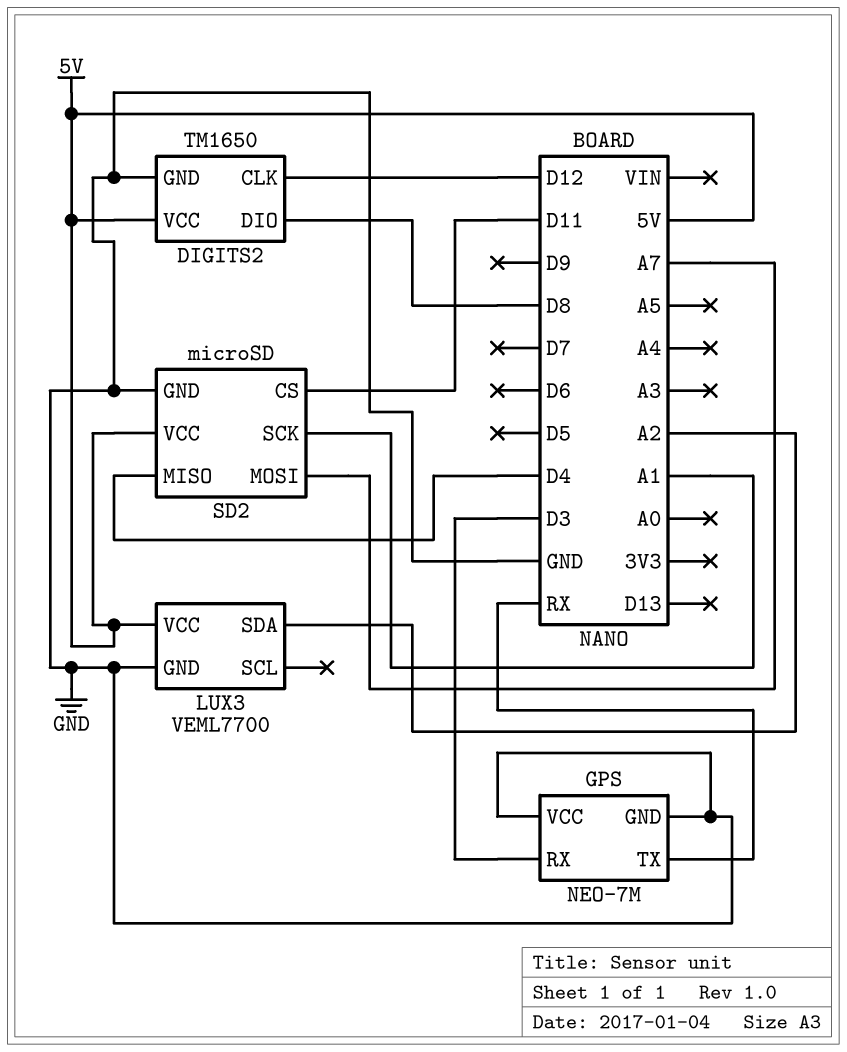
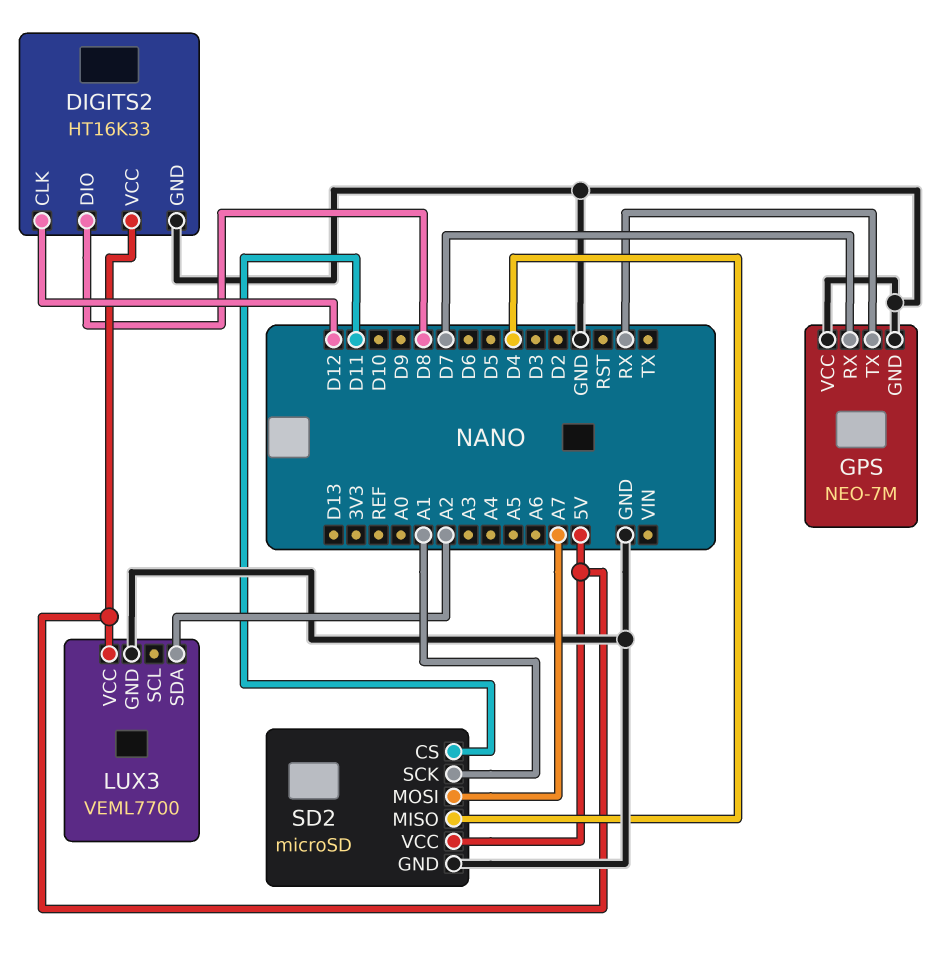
DIGITS2: TM1650 -> HT16K33
GPS pin RX: D3 -> D7

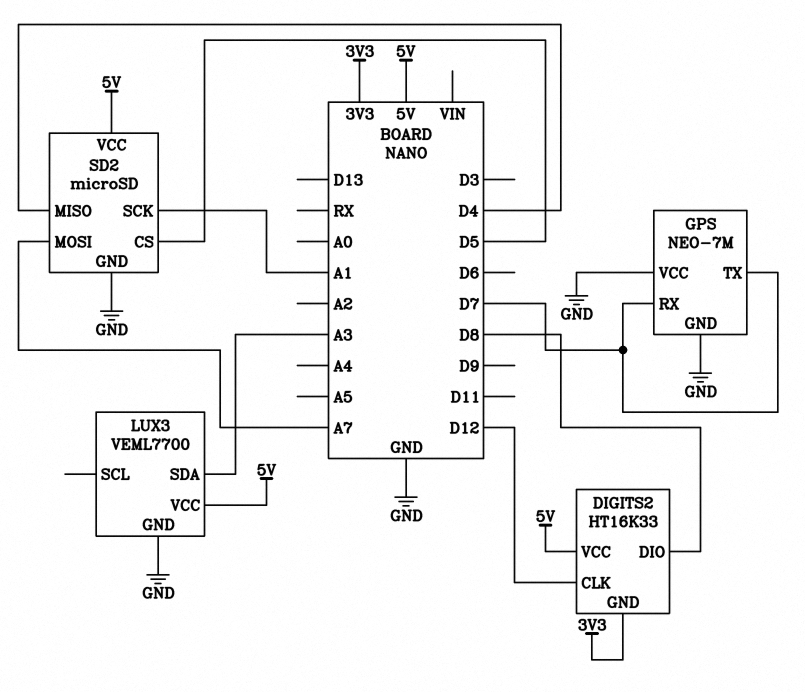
DIGITS2 pin GND: GND -> 3V3
GPS pin TX: RX -> D7
LUX3 pin SDA: A2 -> A3
SD2 pin CS: D11 -> D5

